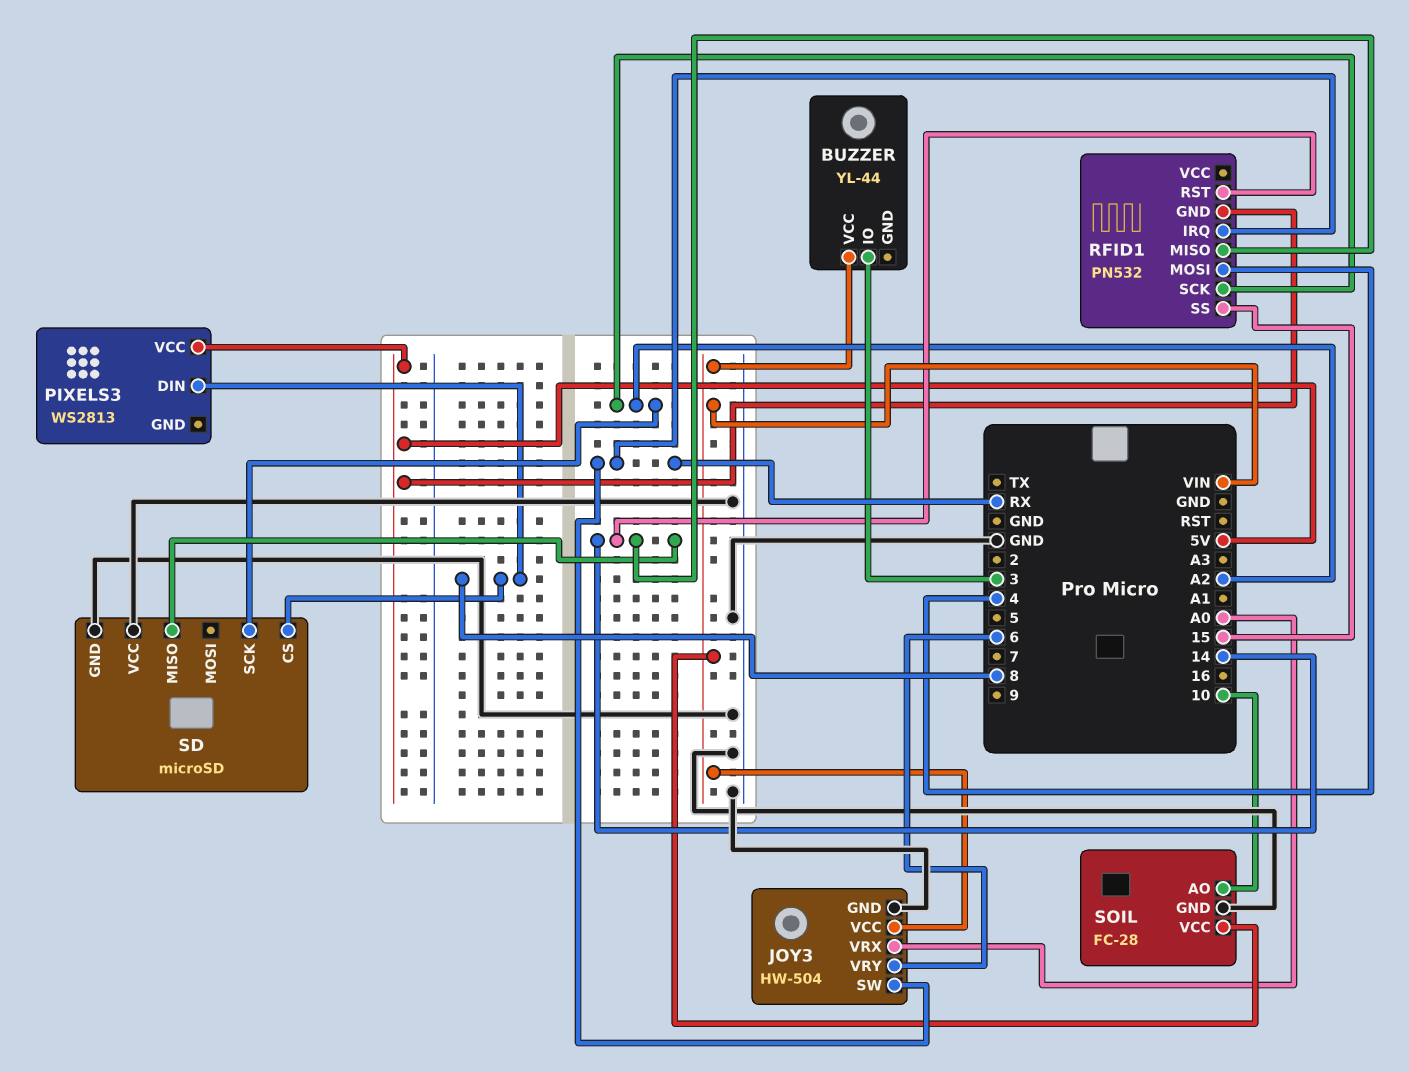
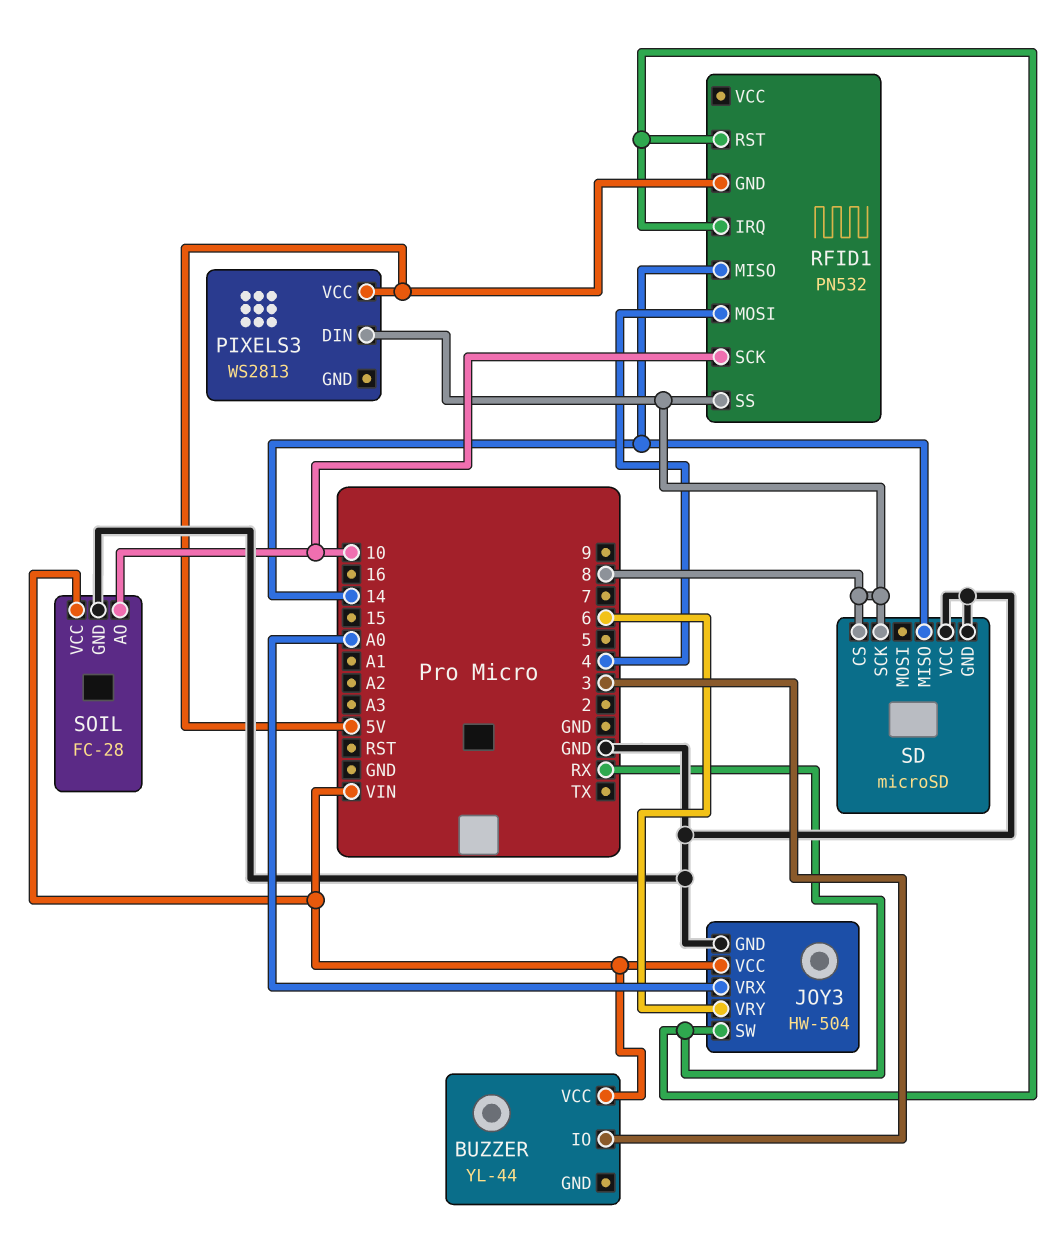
RFID1 pin RST: 14 -> RX
RFID1 pin SCK: A2 -> 10
RFID1 pin SS: 15 -> 8
SD pin SCK: A2 -> 8

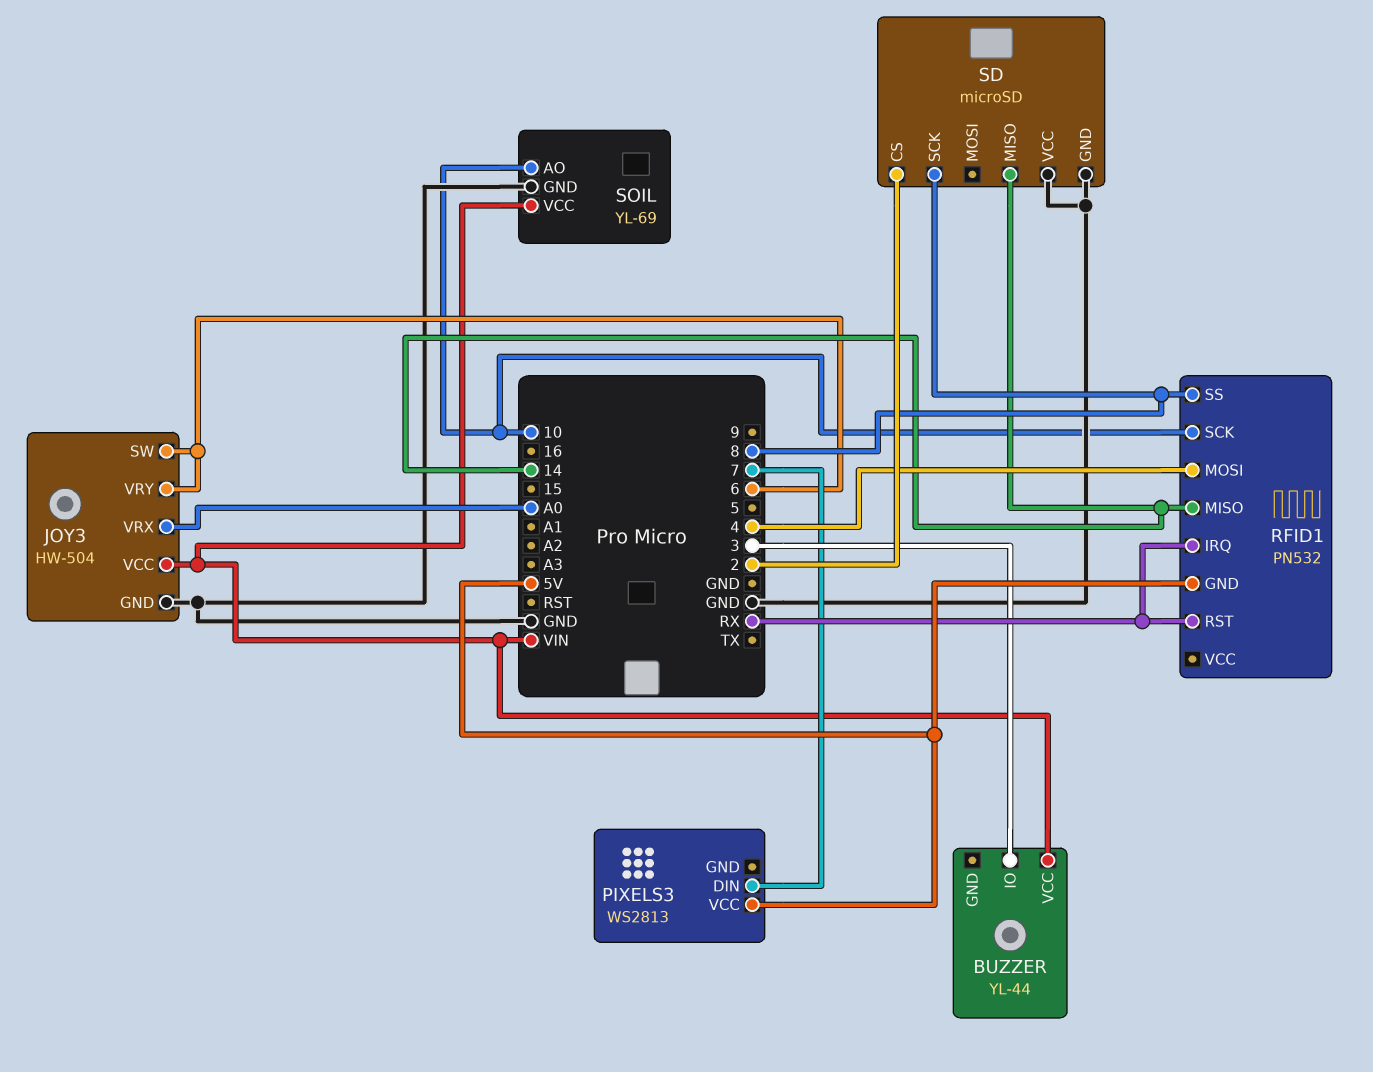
JOY3 pin SW: RX -> 6
PIXELS3 pin DIN: 8 -> 7
SD pin CS: 8 -> 2
SOIL: FC-28 -> YL-69

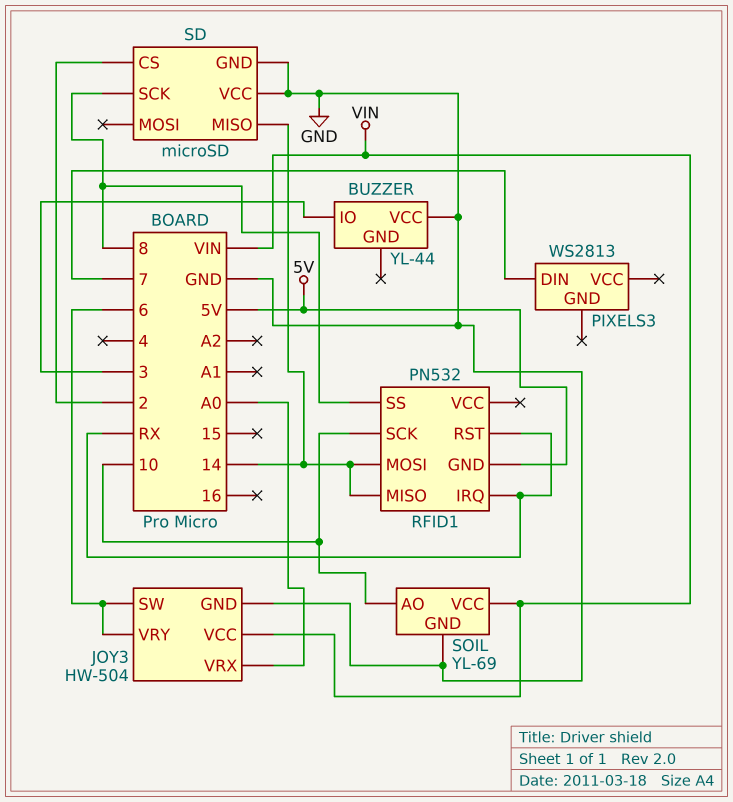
BUZZER pin VCC: VIN -> GND
PIXELS3 pin VCC: 5V -> none
RFID1 pin MOSI: 4 -> 14

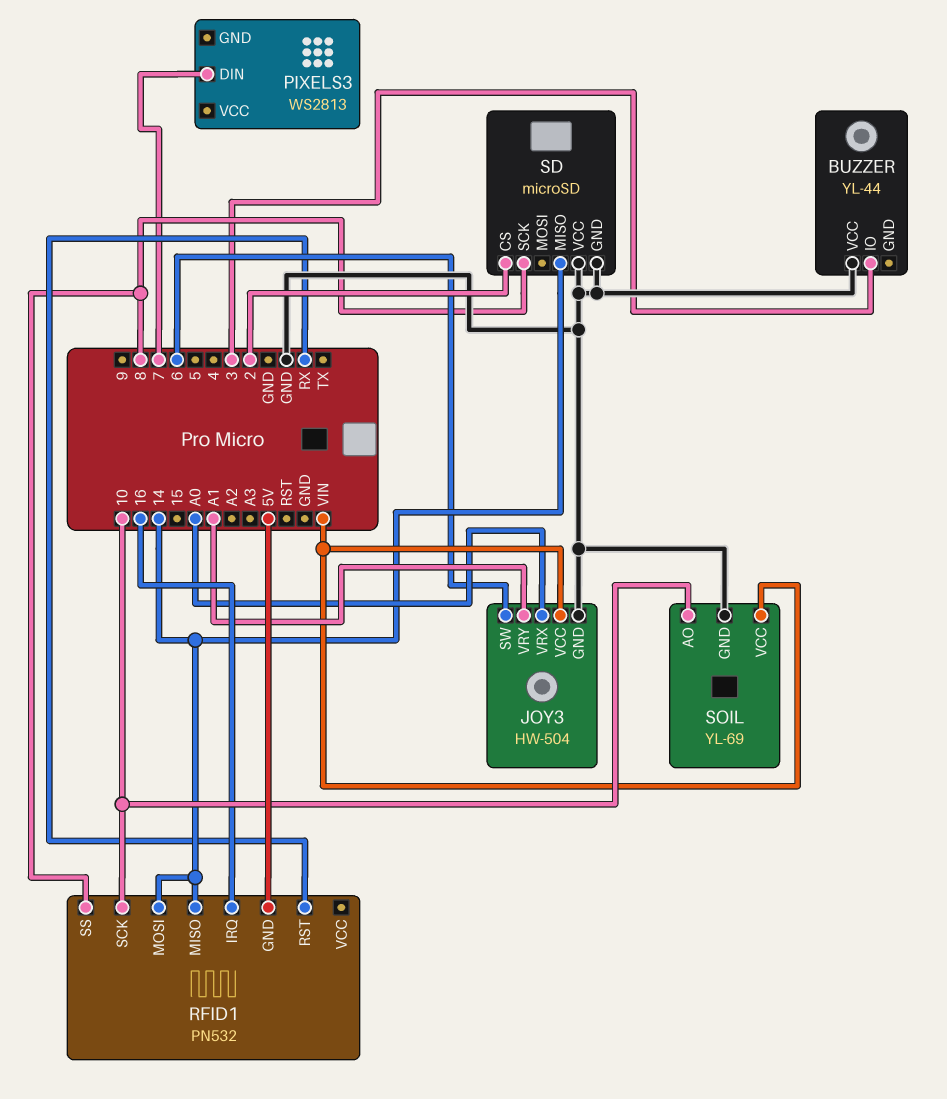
JOY3 pin VRY: 6 -> A1
RFID1 pin IRQ: RX -> 16

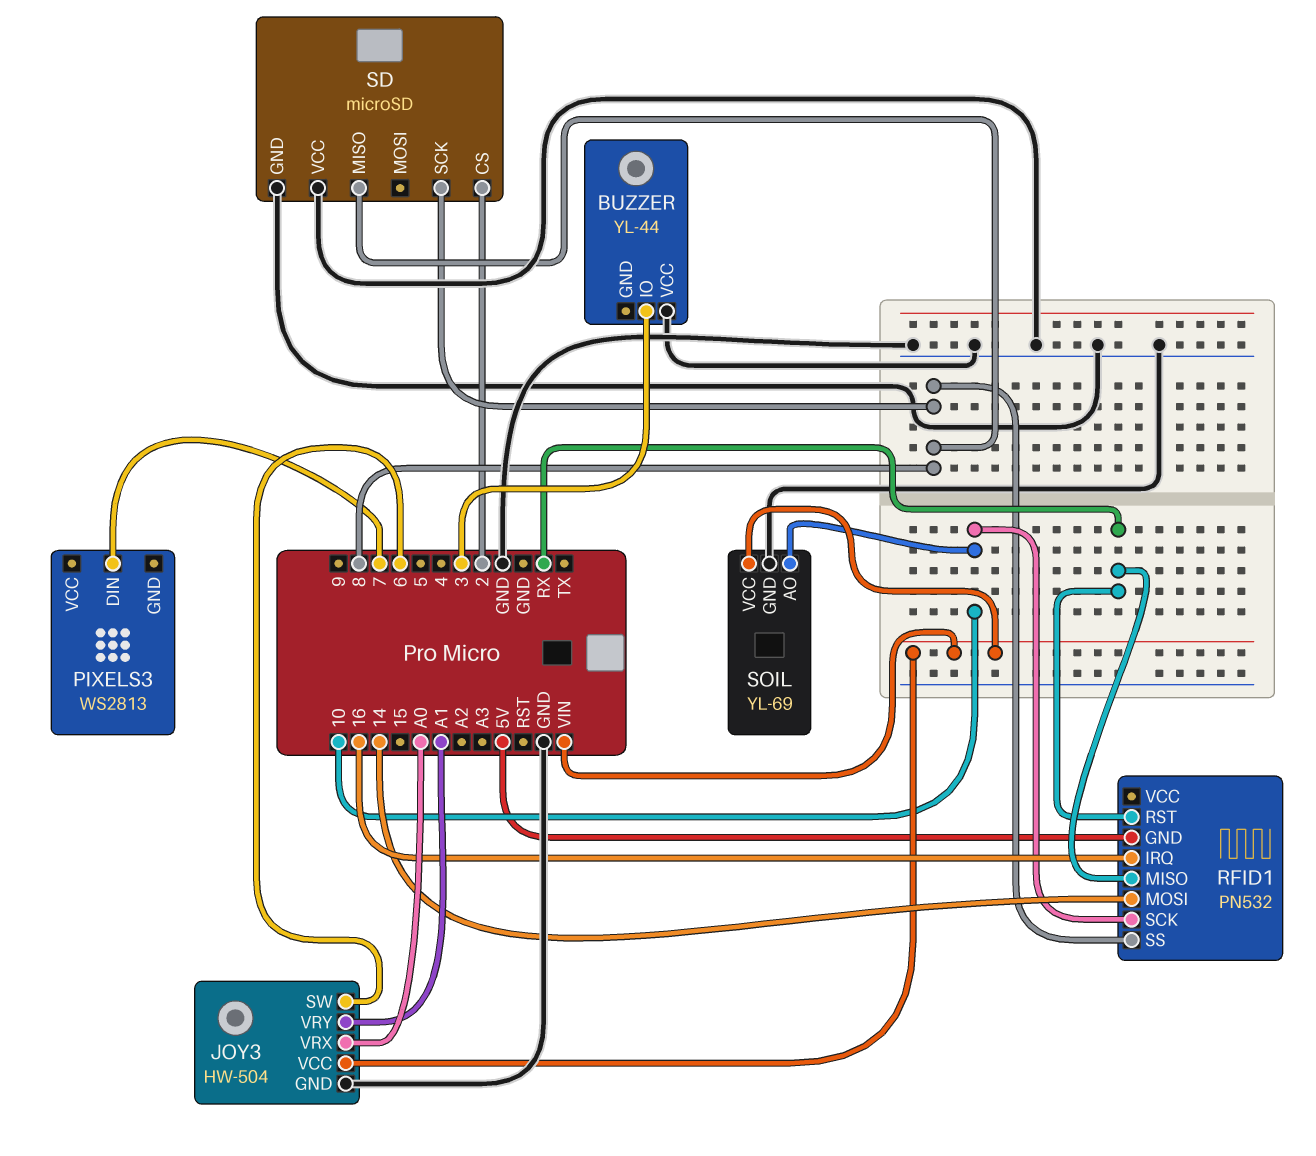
RFID1 pin MISO: 14 -> RX
SD pin MISO: 14 -> 8

